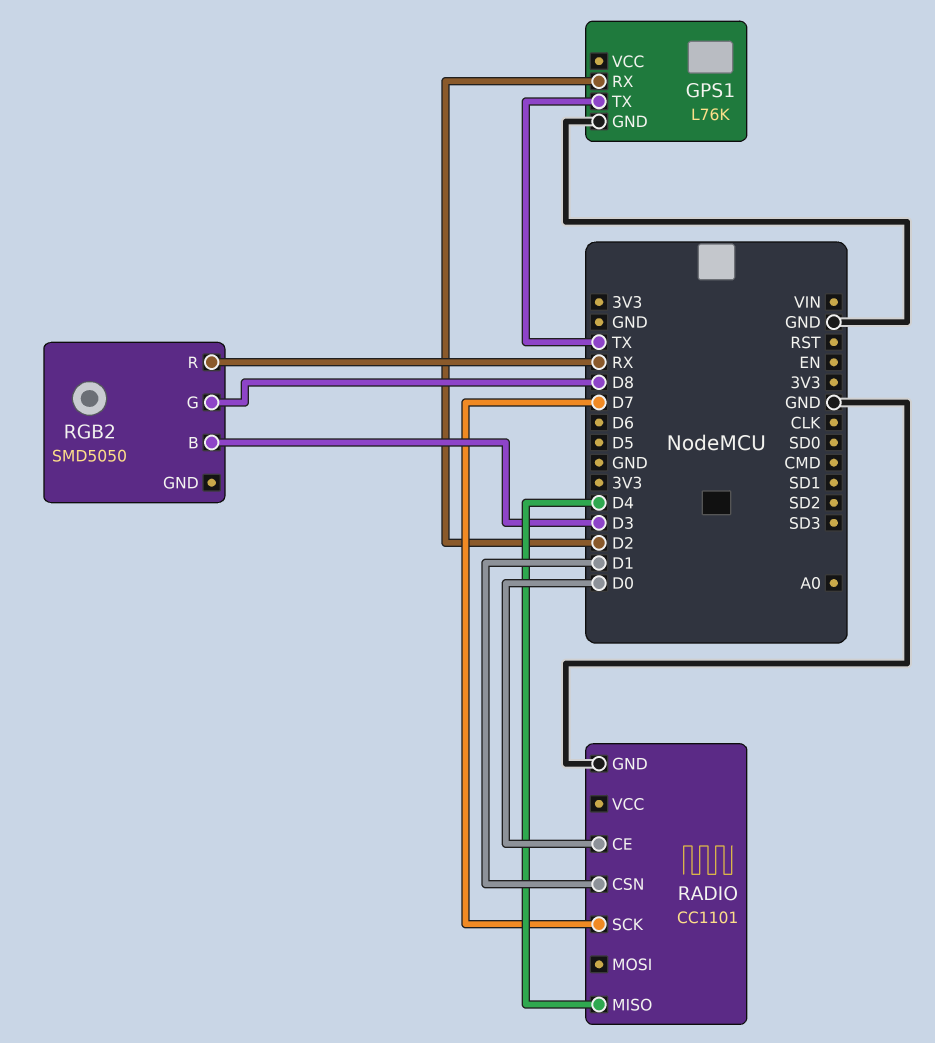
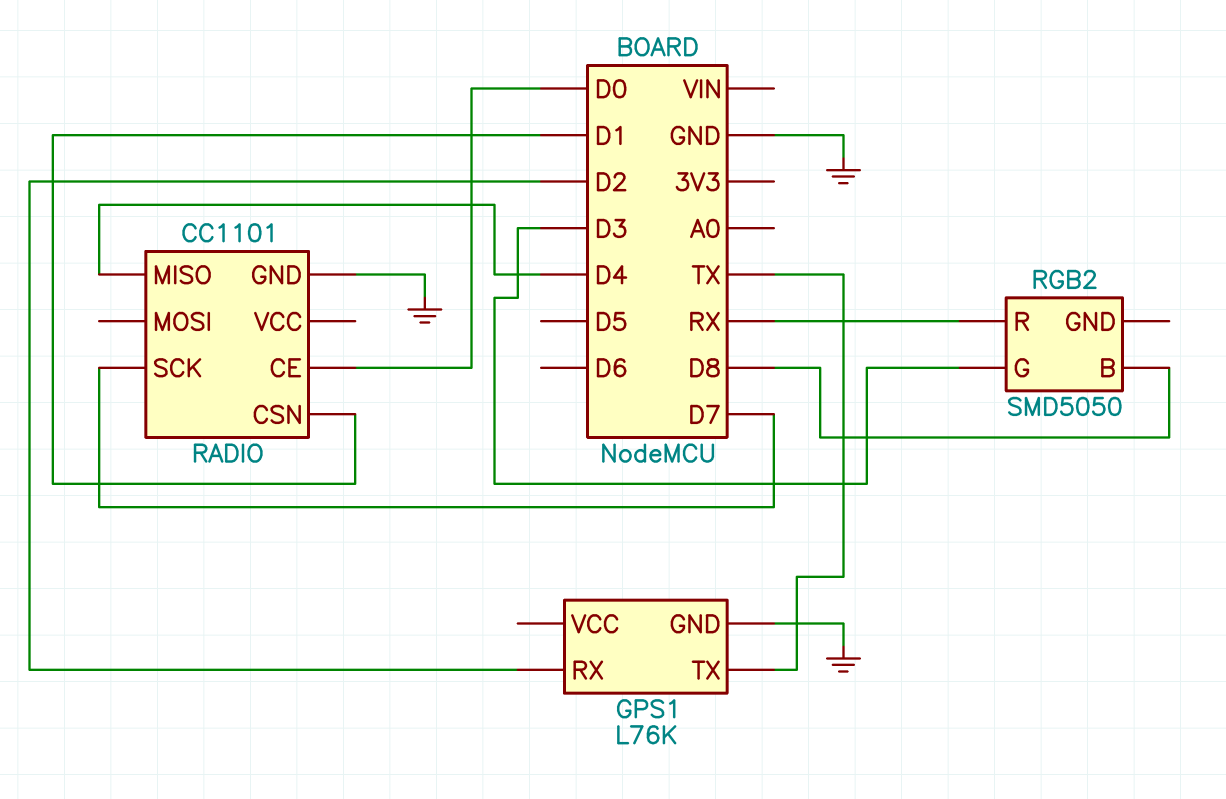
RGB2 pin B: D3 -> D8
RGB2 pin G: D8 -> D3

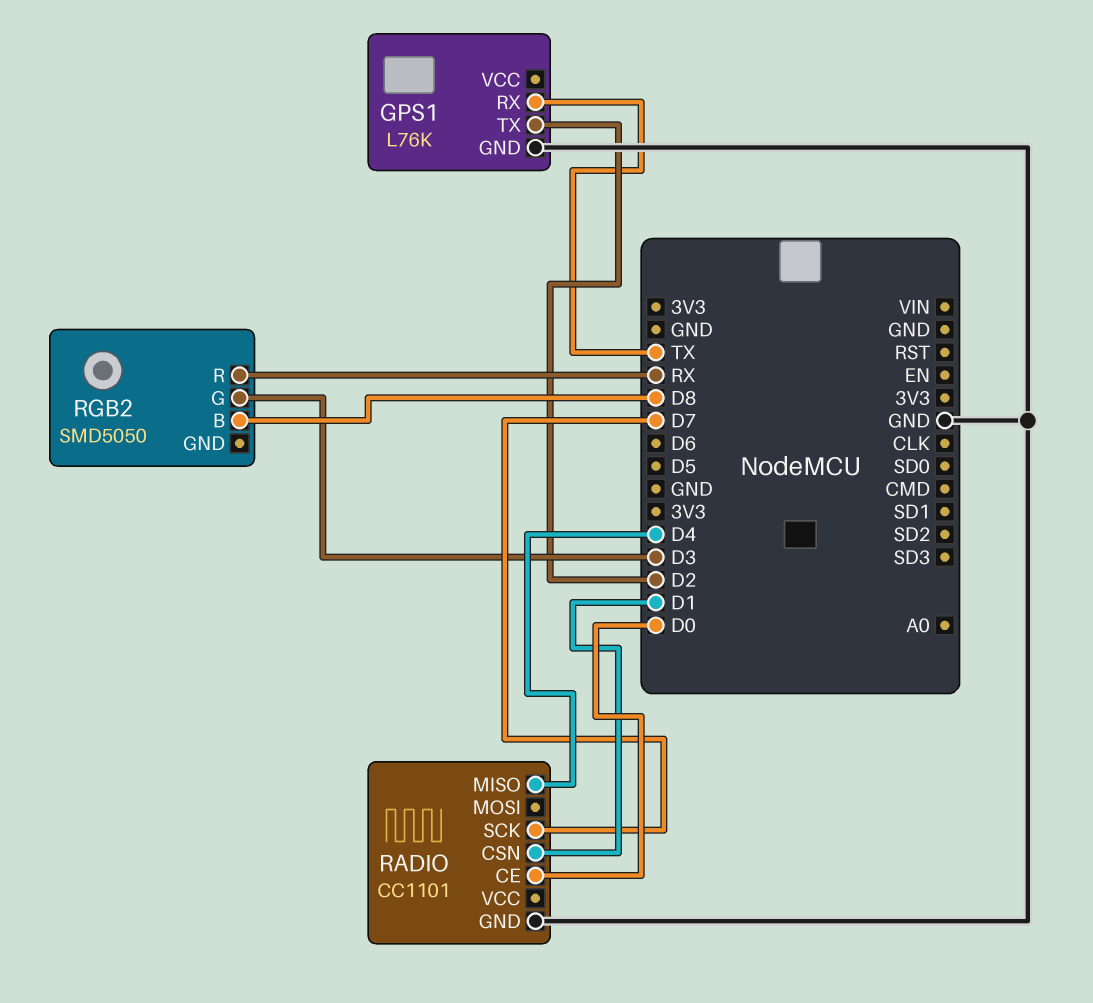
GPS1 pin RX: D2 -> TX
GPS1 pin TX: TX -> D2

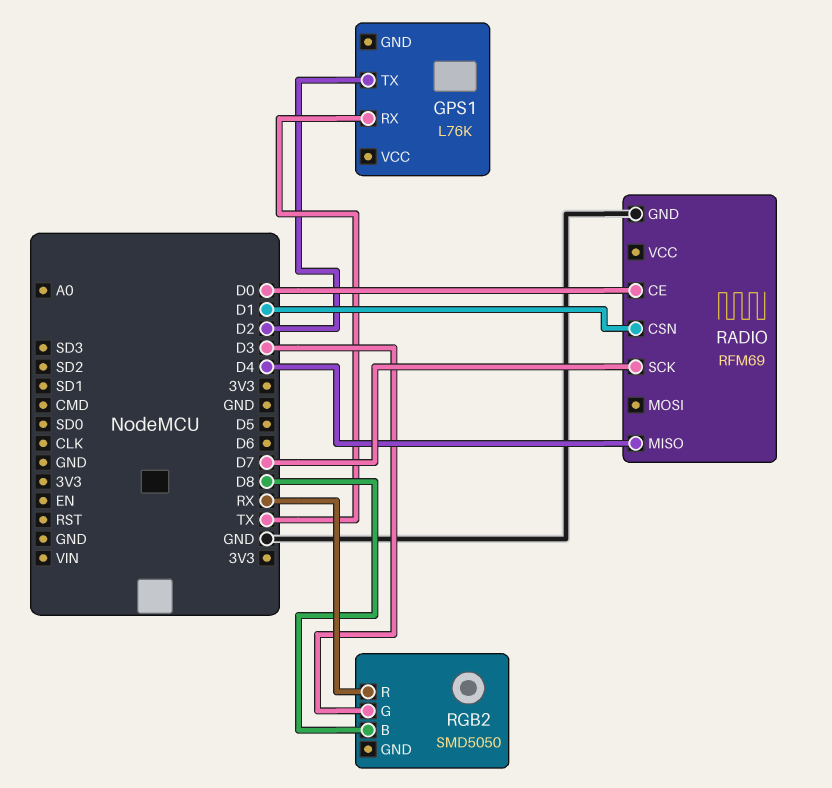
GPS1 pin GND: GND -> none
RADIO: CC1101 -> RFM69

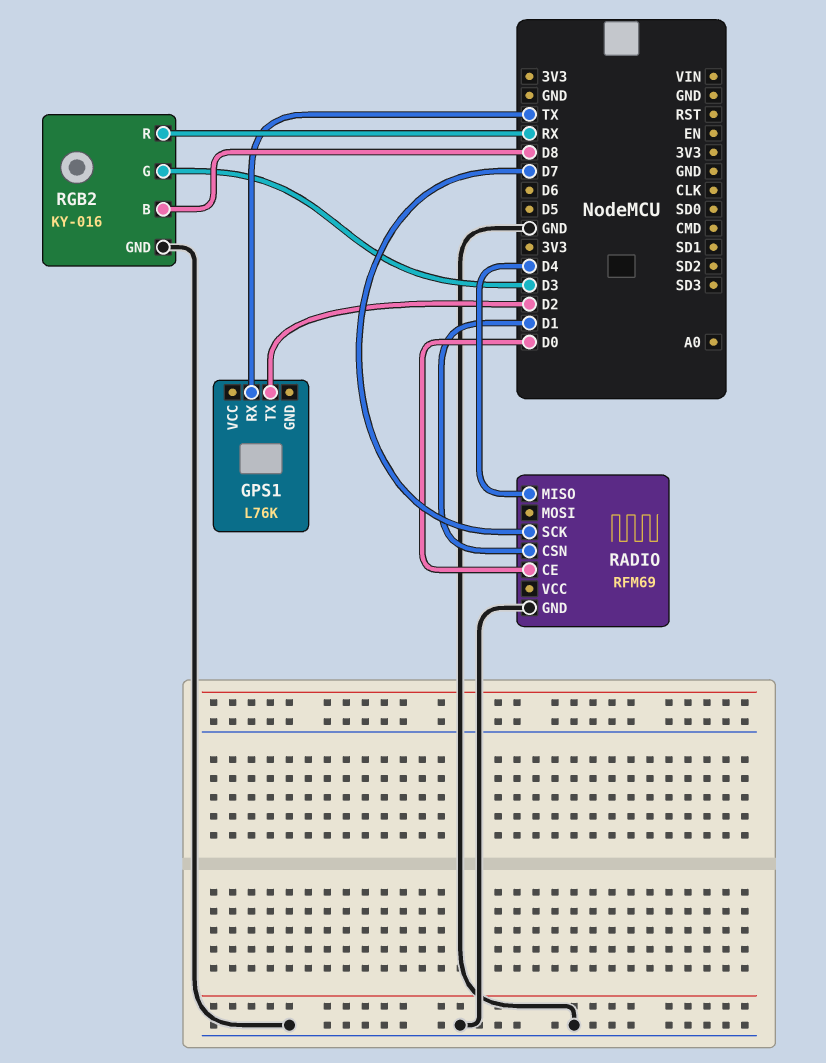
RGB2: SMD5050 -> KY-016
RGB2 pin GND: none -> GND

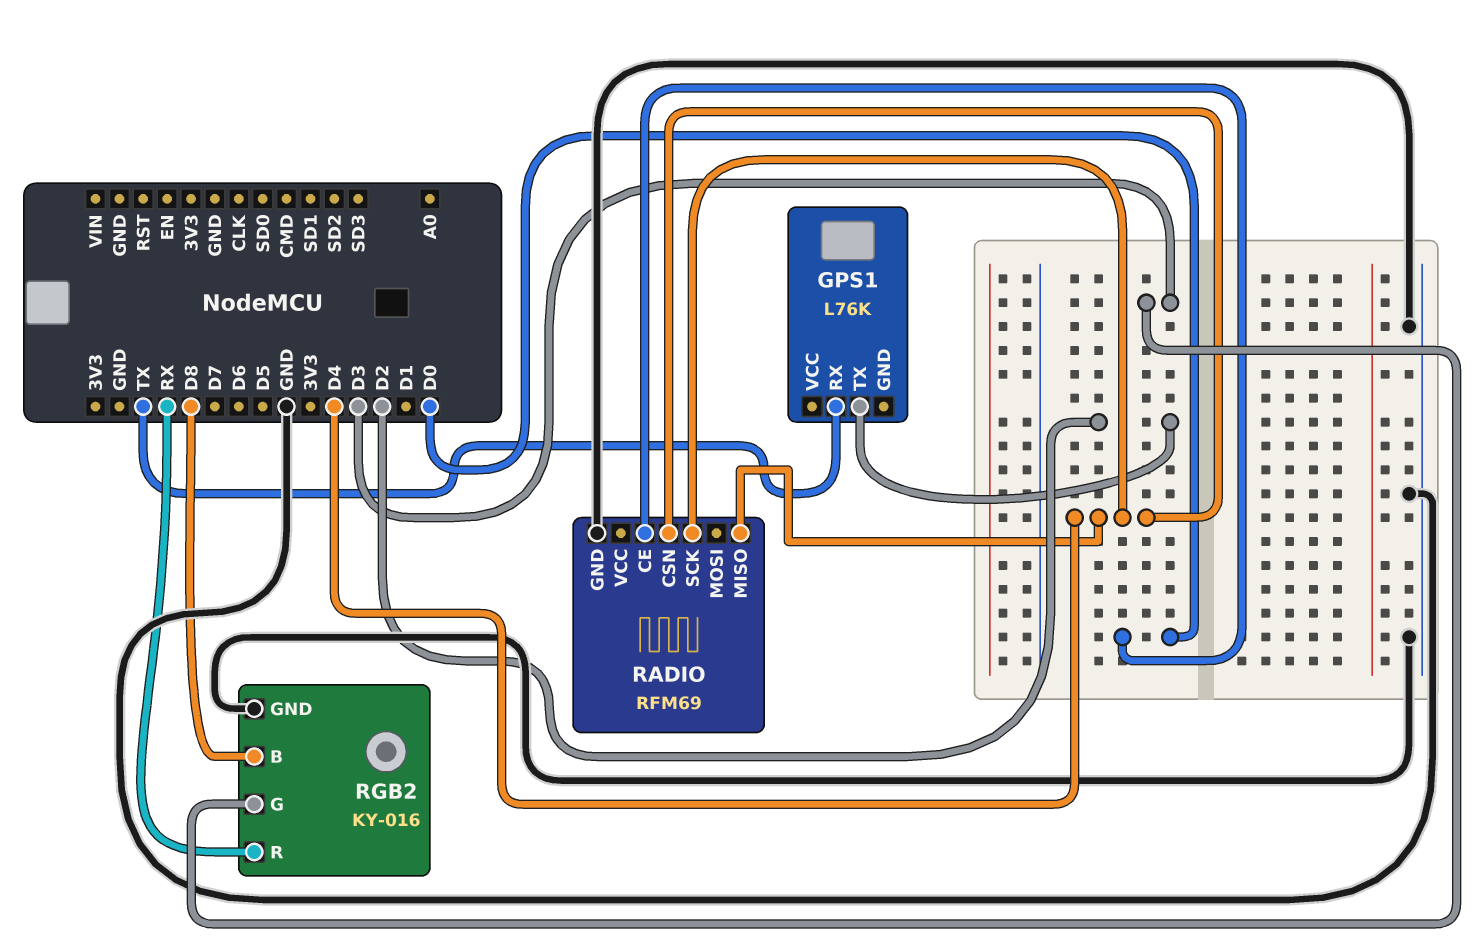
RADIO pin CSN: D1 -> D4
RADIO pin SCK: D7 -> D4

